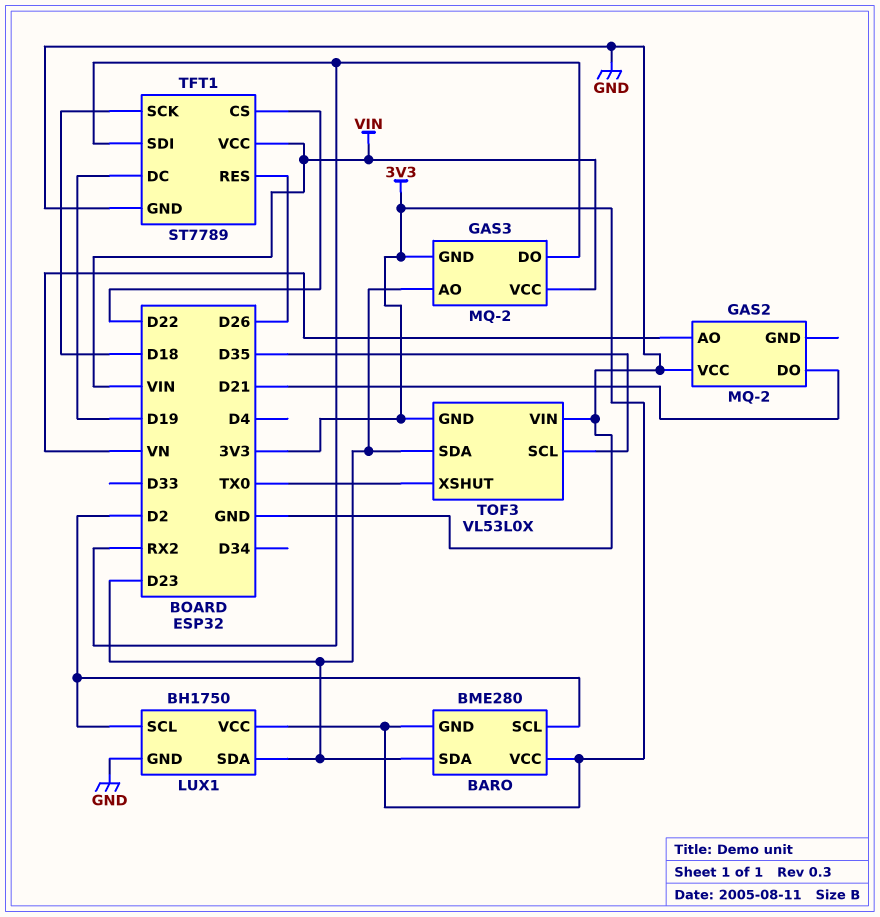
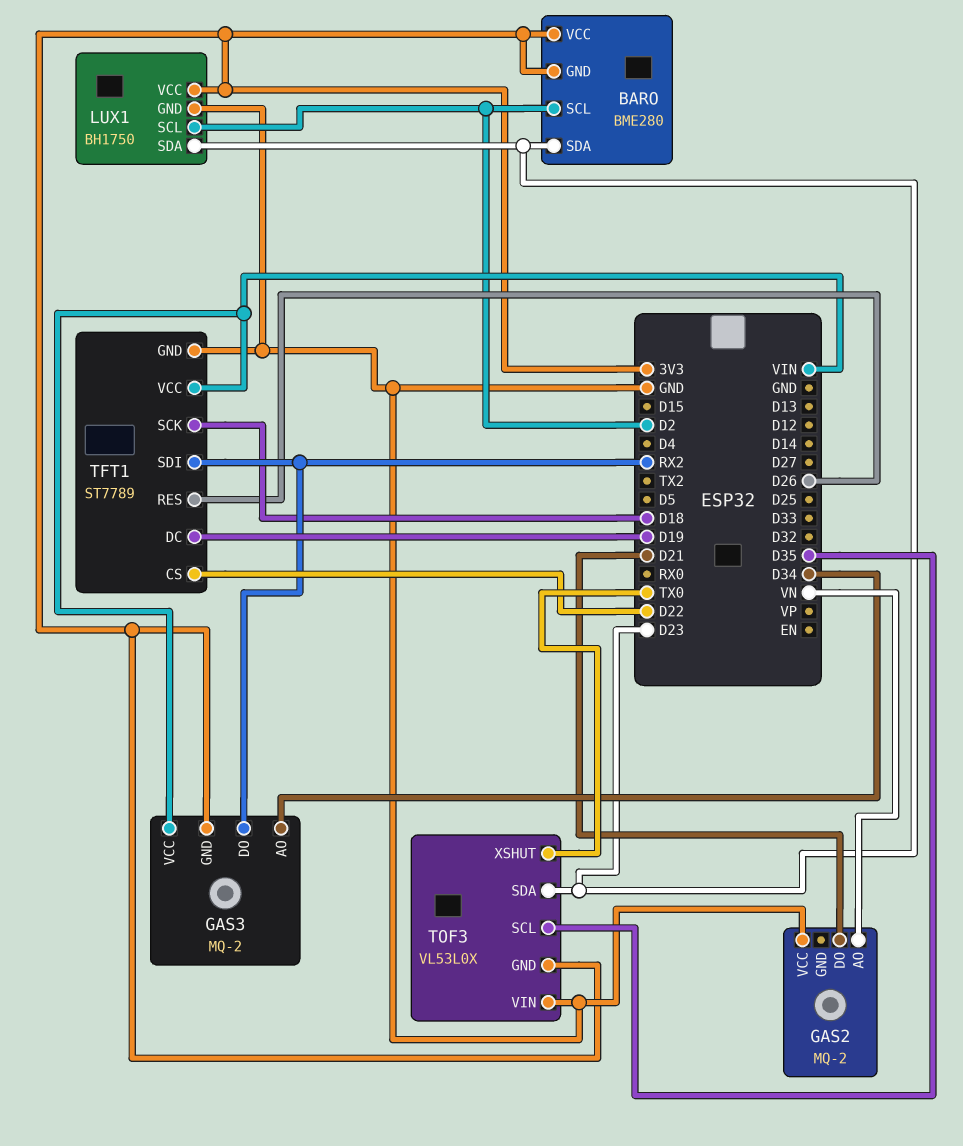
GAS3 pin AO: D23 -> D34

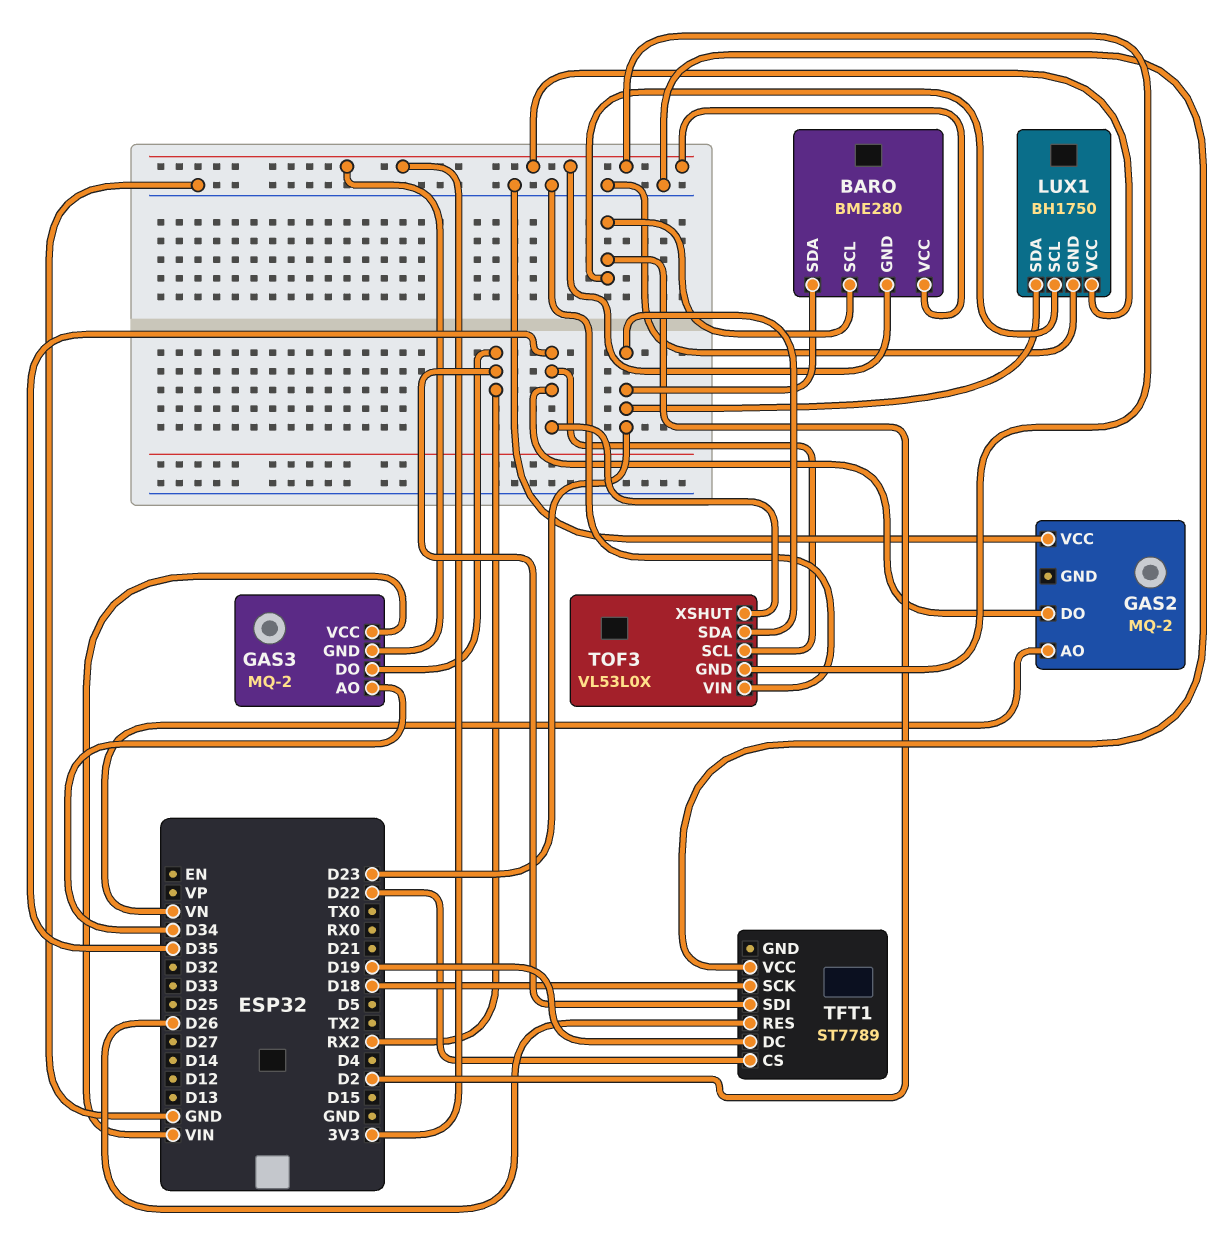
GAS2 pin DO: D21 -> D35
TFT1 pin GND: GND -> none
TFT1 pin VCC: VIN -> GND
TOF3 pin XSHUT: TX0 -> D35

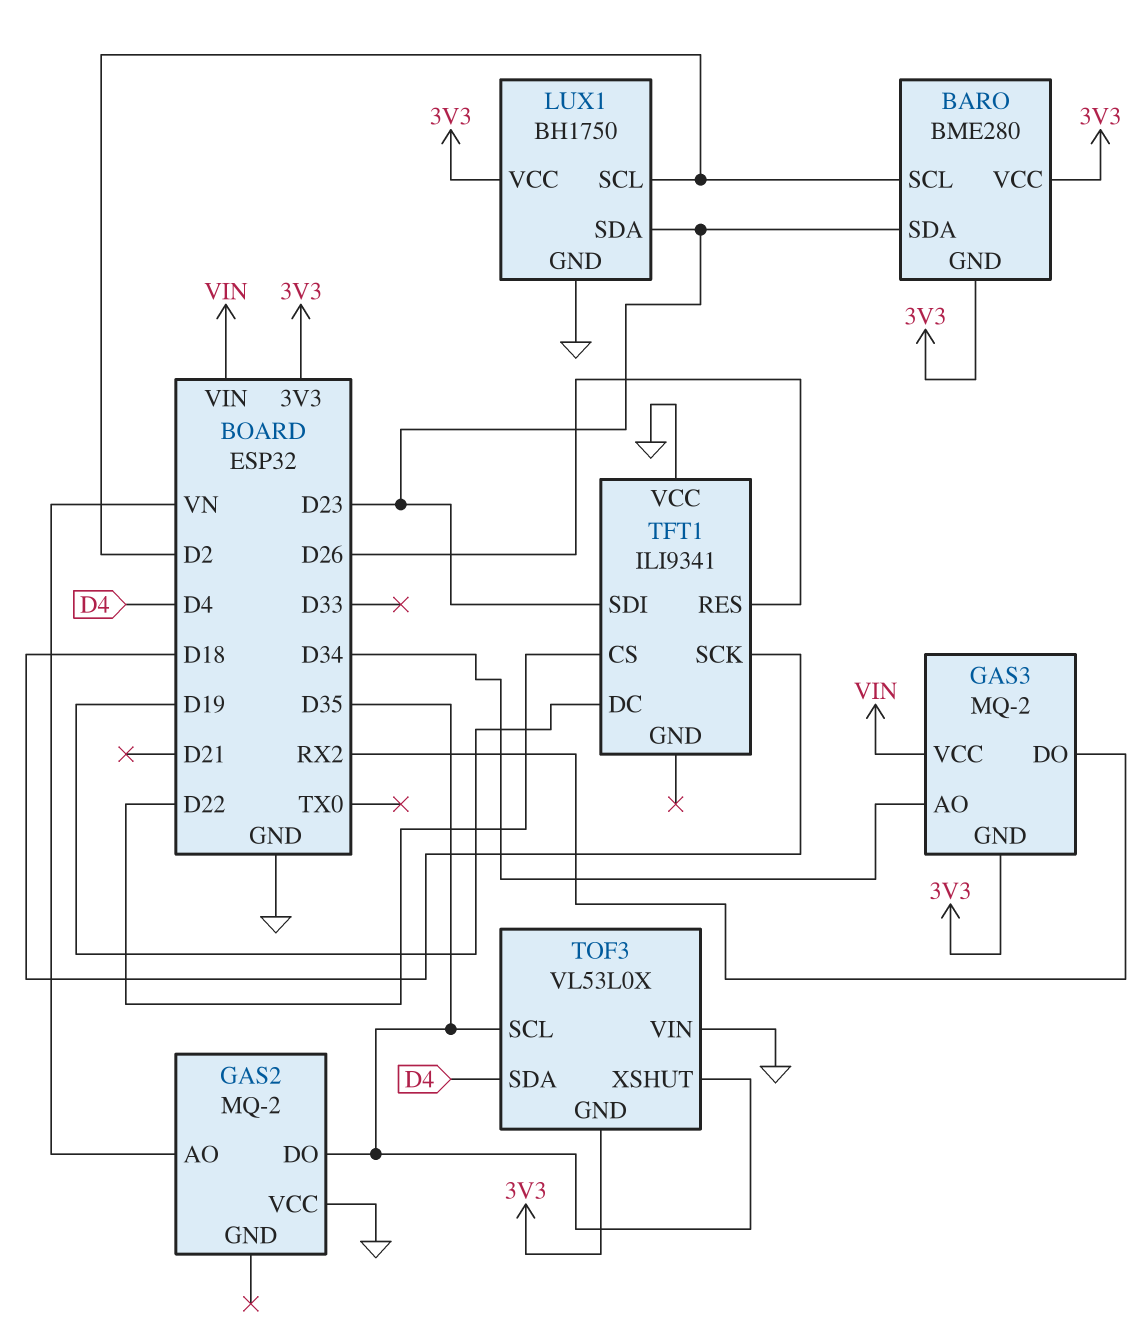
TFT1: ST7789 -> ILI9341
TFT1 pin SDI: RX2 -> D23
TOF3 pin SDA: D23 -> D4

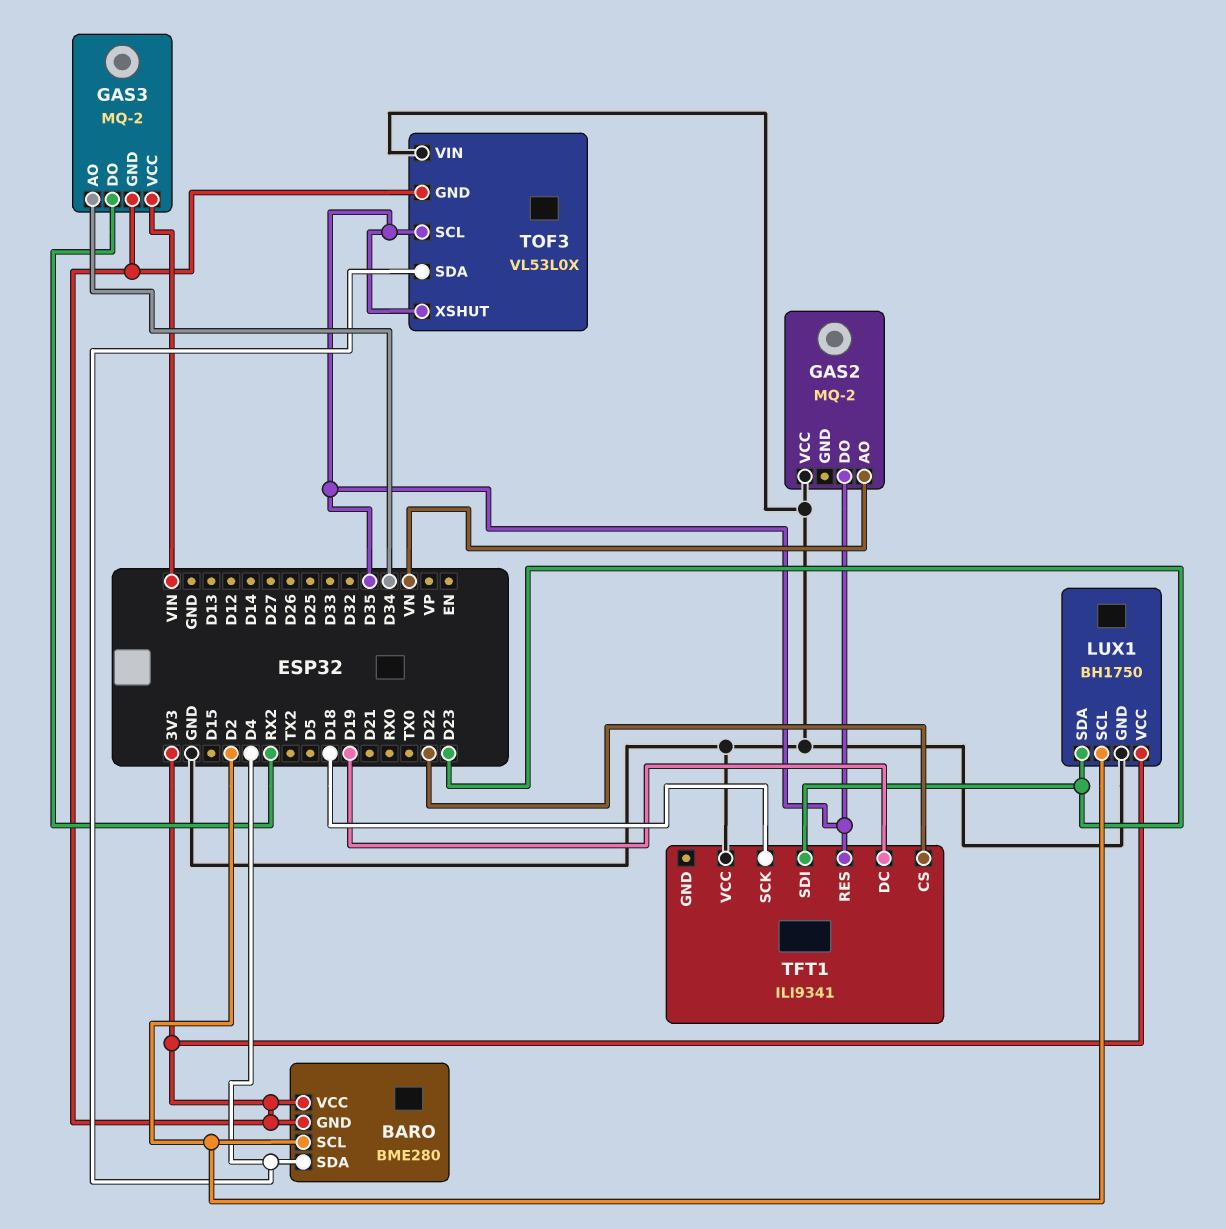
BARO pin SDA: D23 -> D4
TFT1 pin RES: D26 -> D35

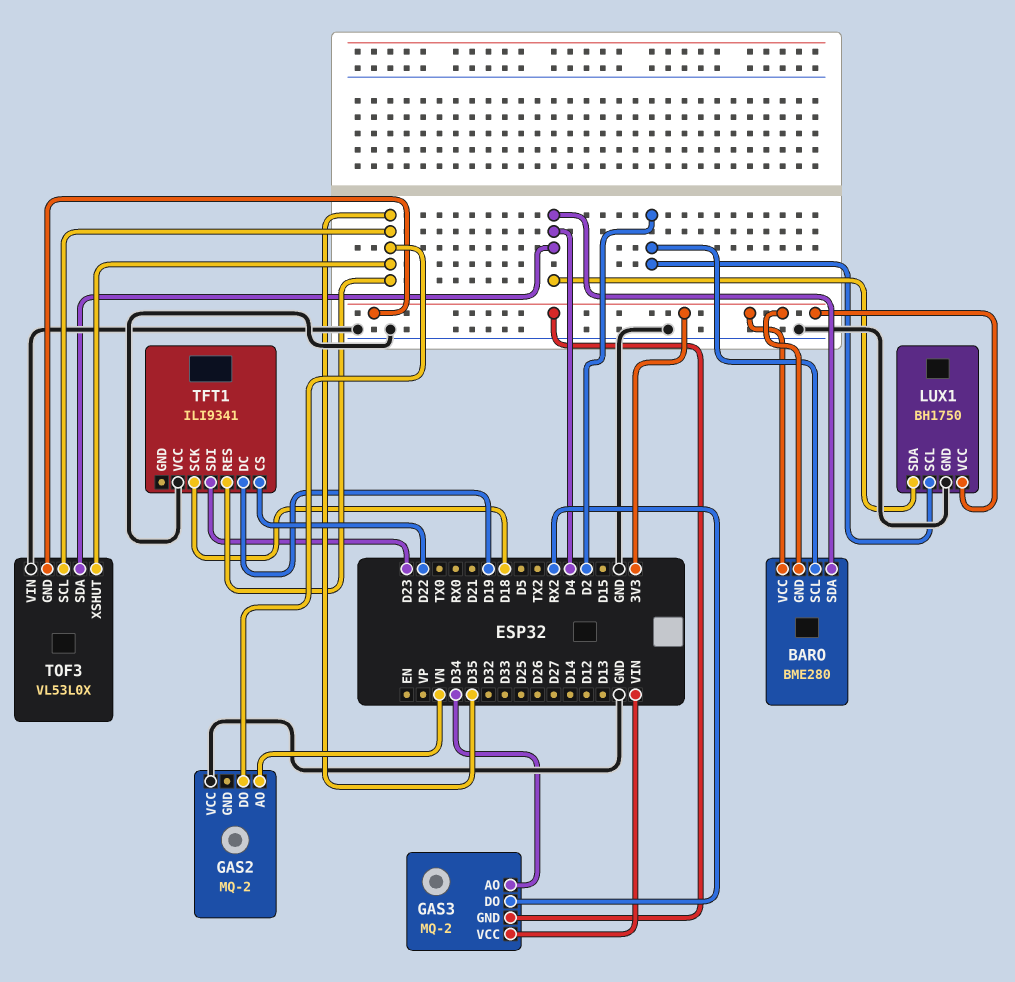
LUX1 pin SDA: D23 -> D4

